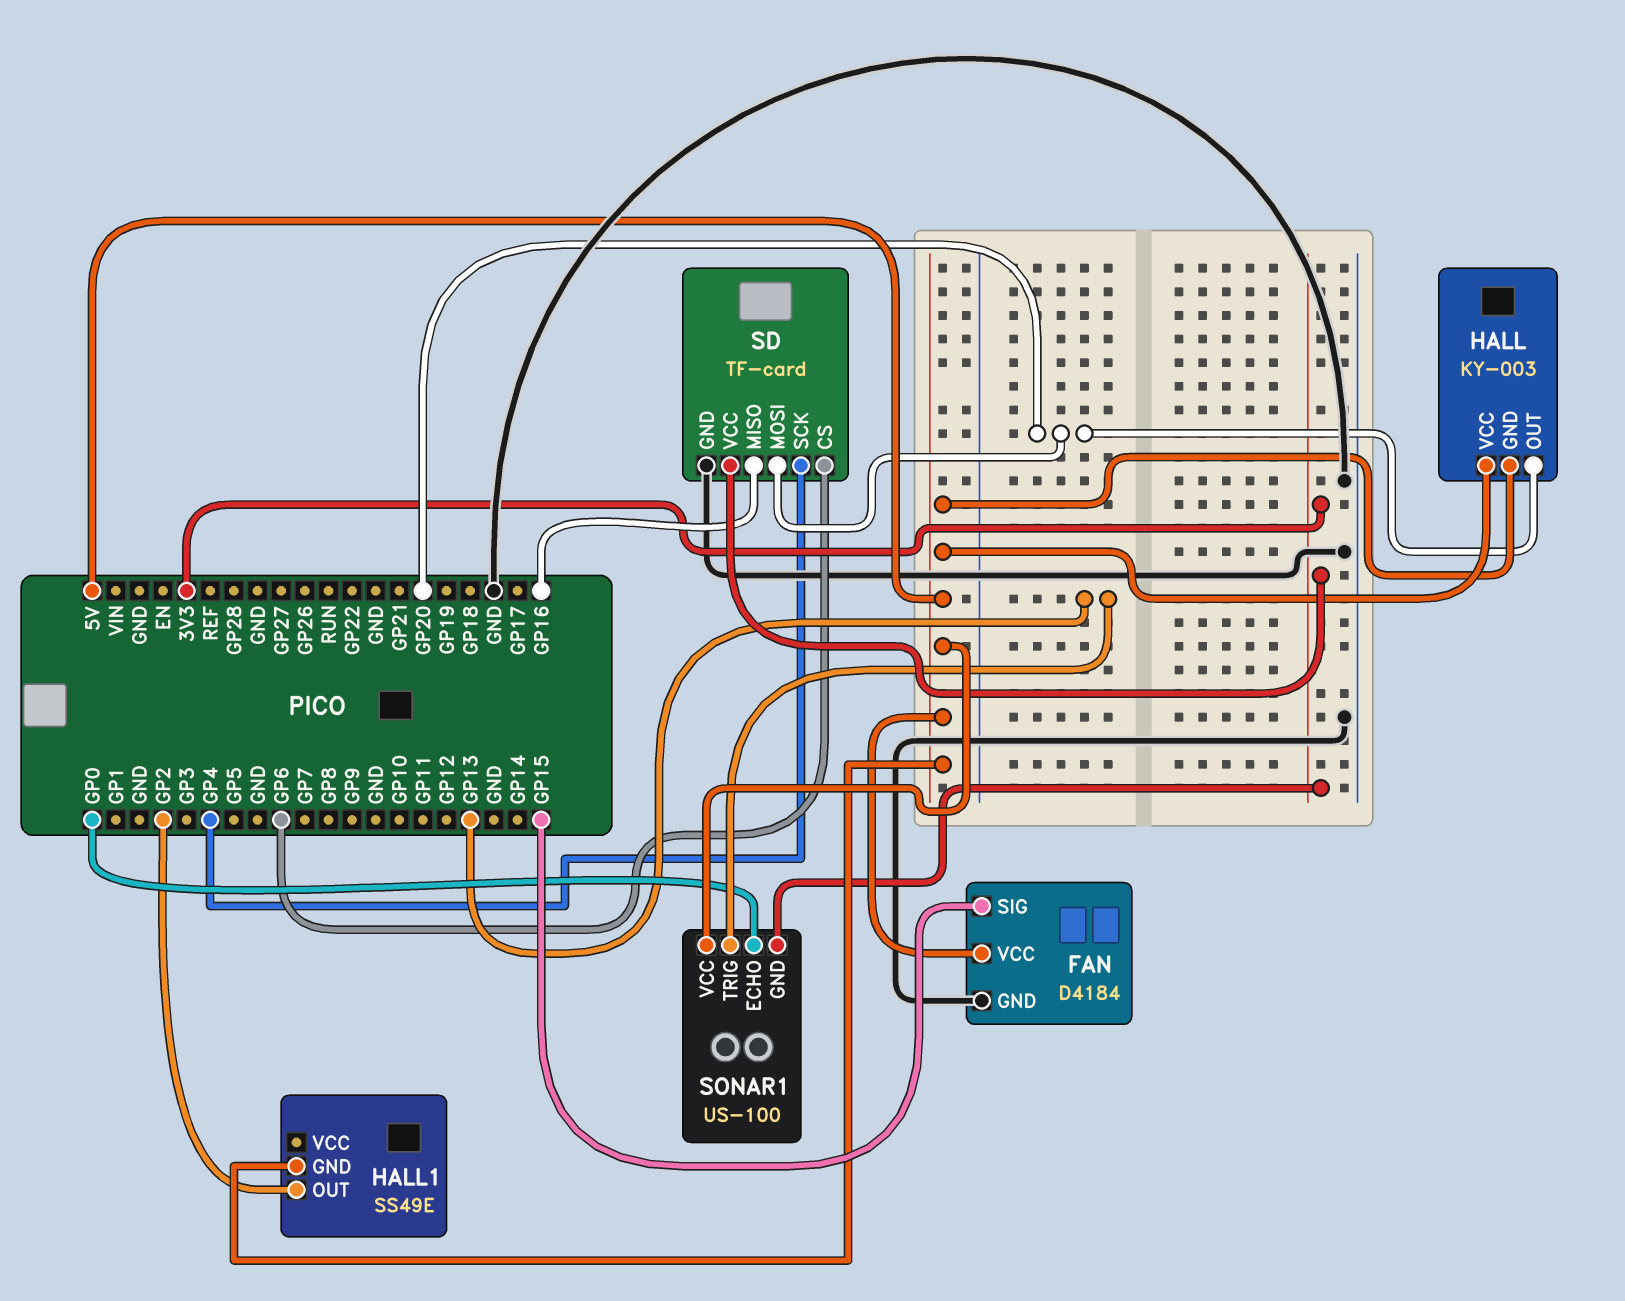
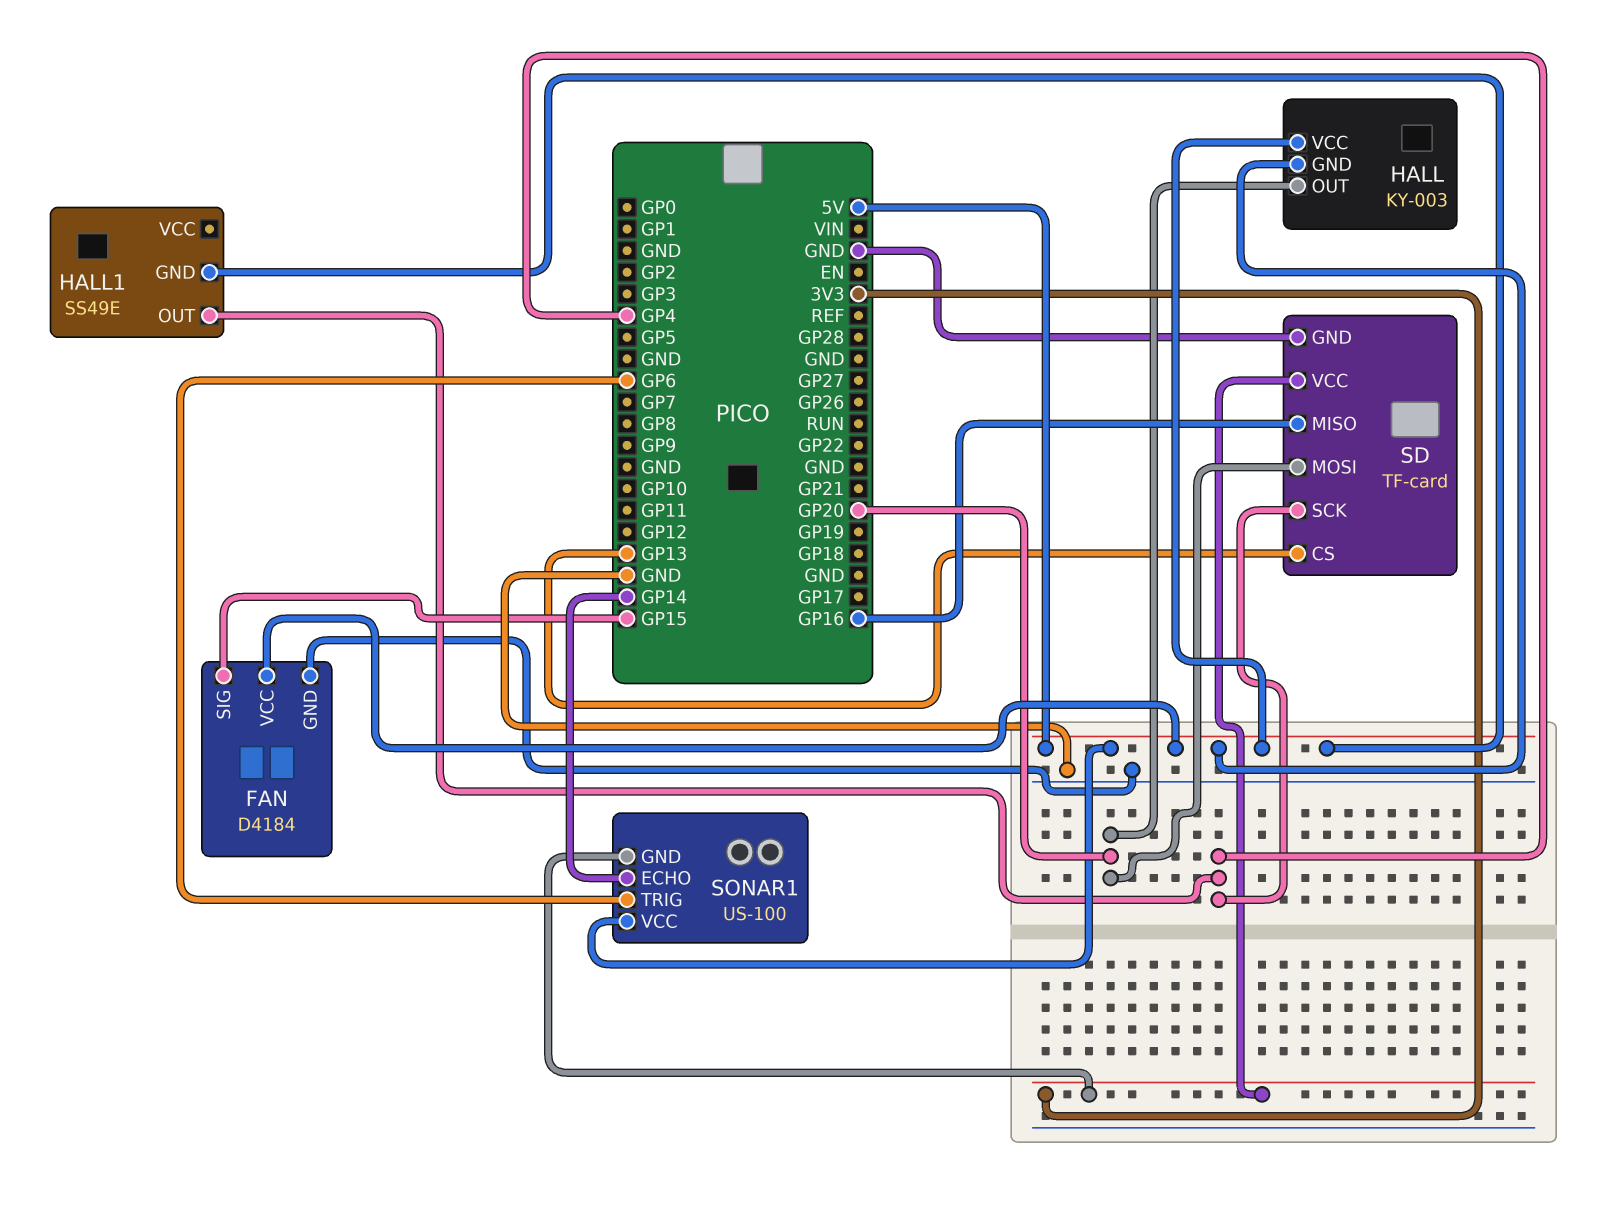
HALL1 pin OUT: GP2 -> GP4
SD pin CS: GP6 -> GP13
SONAR1 pin ECHO: GP0 -> GP14
SONAR1 pin TRIG: GP13 -> GP6

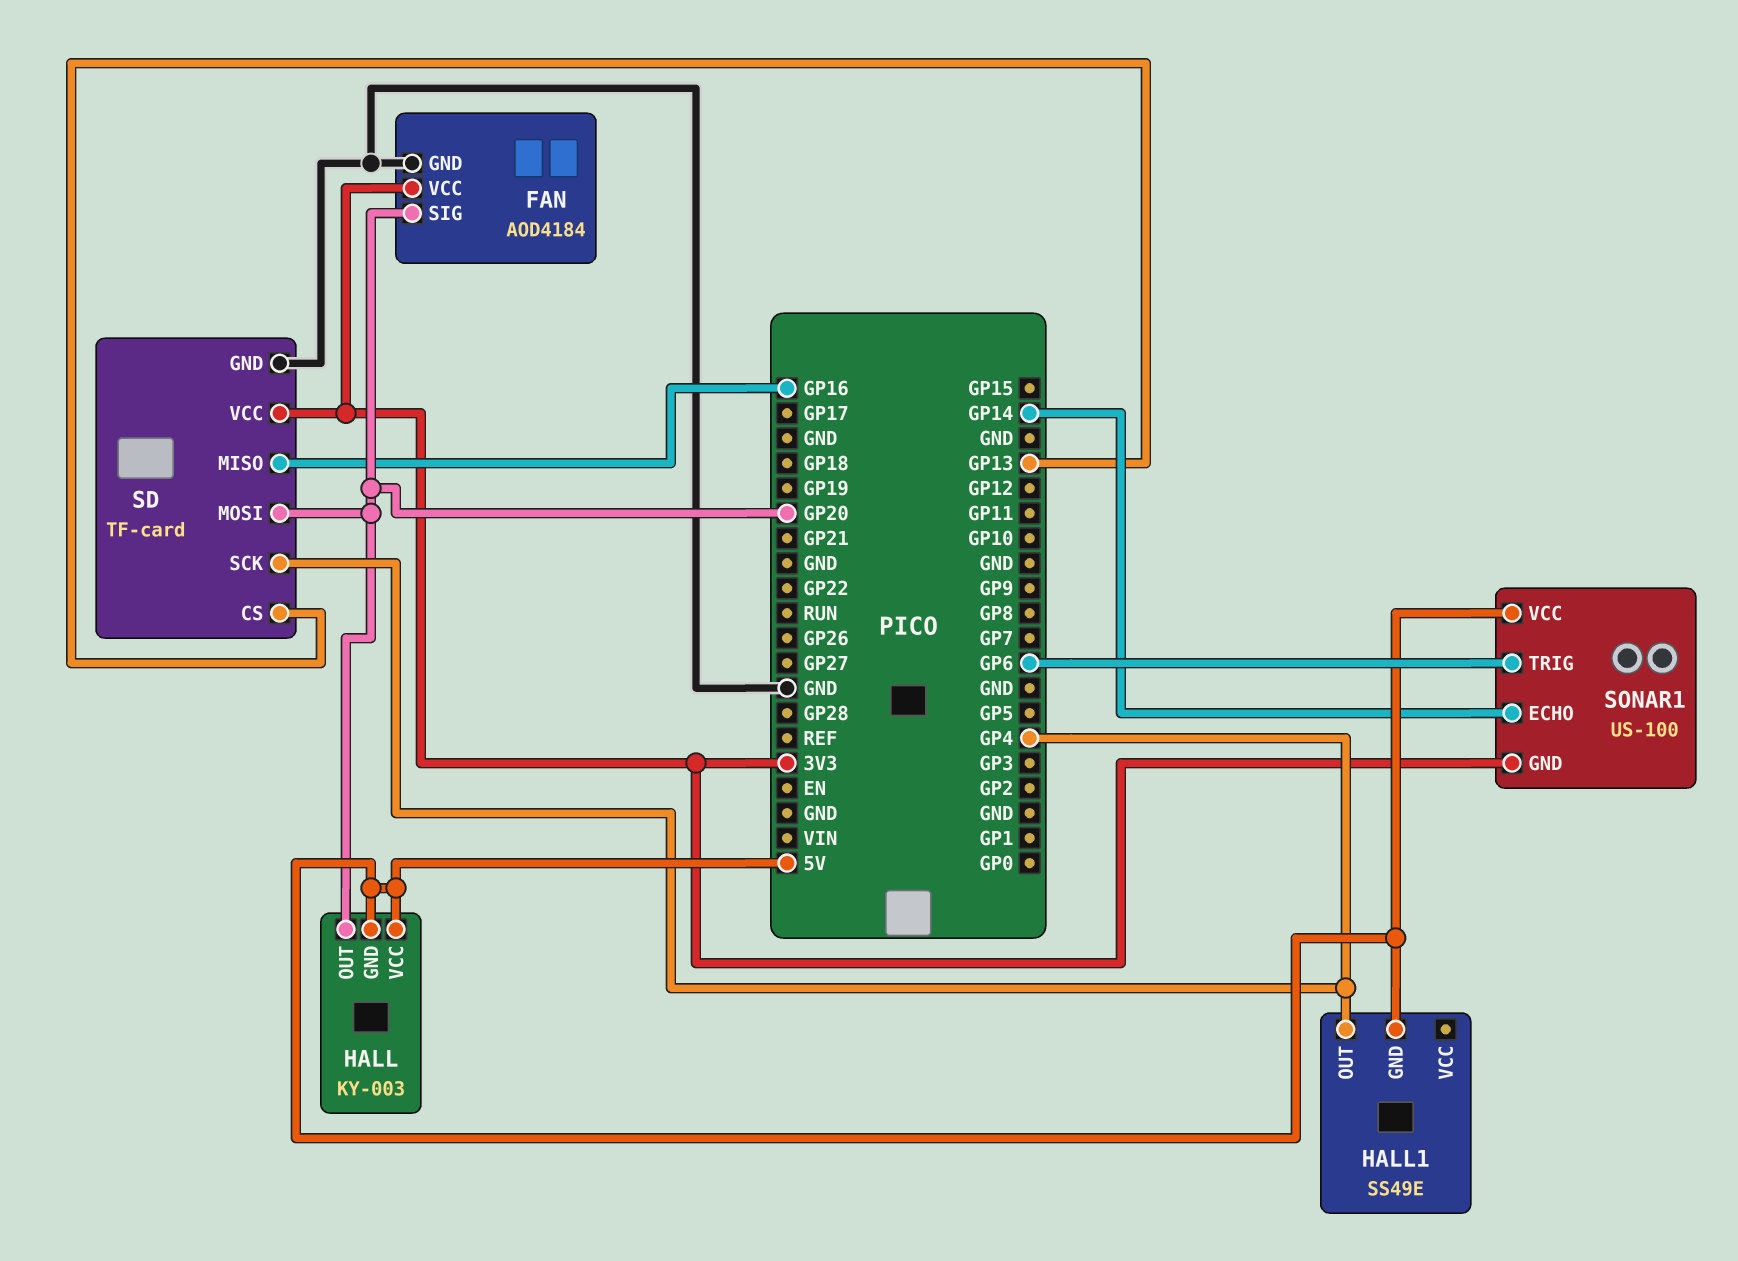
FAN: D4184 -> AOD4184
FAN pin SIG: GP15 -> GP20
FAN pin VCC: 5V -> 3V3

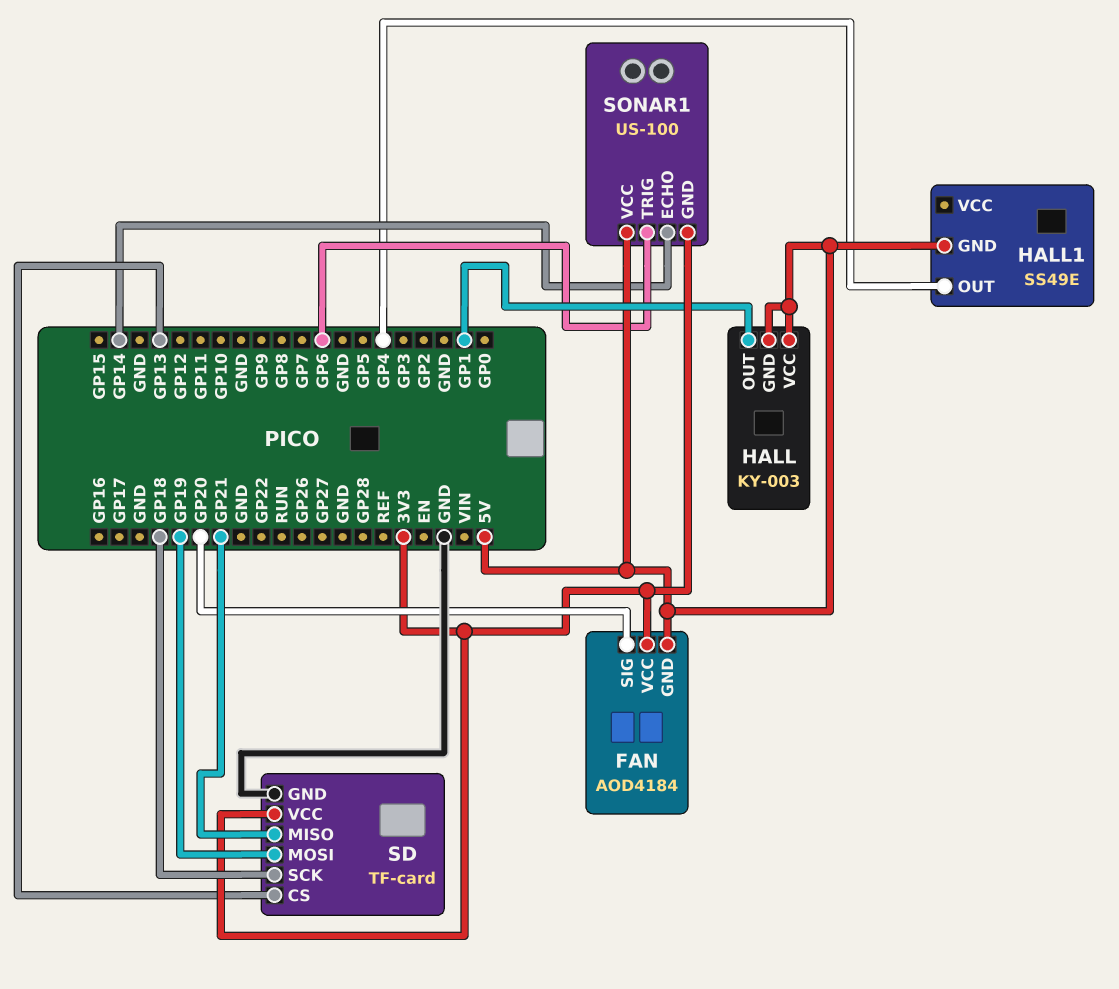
FAN pin GND: GND -> 5V
HALL pin OUT: GP20 -> GP1
SD pin MISO: GP16 -> GP21
SD pin MOSI: GP20 -> GP19
SD pin SCK: GP4 -> GP18

